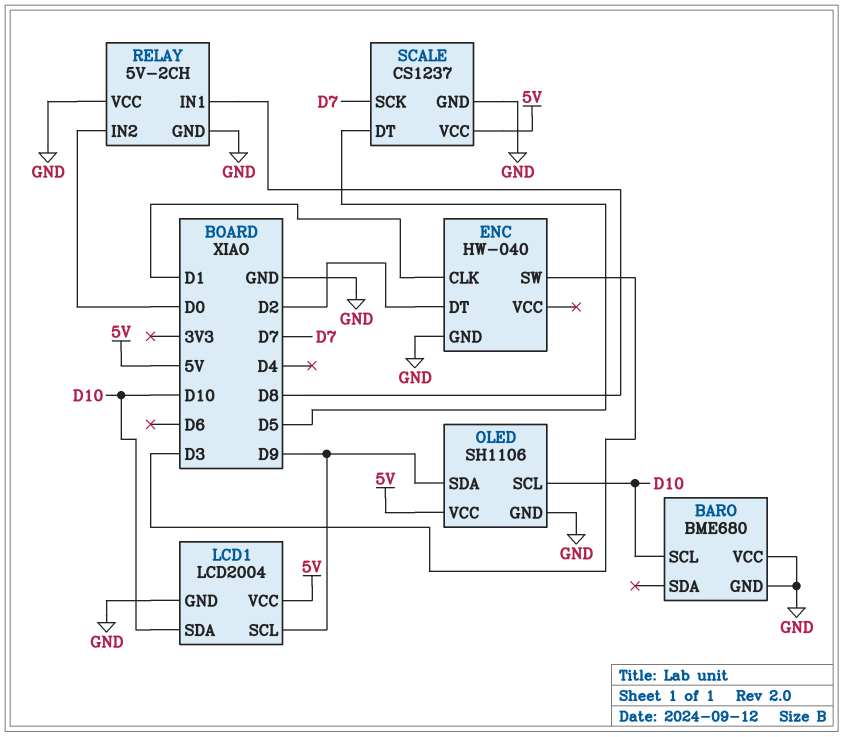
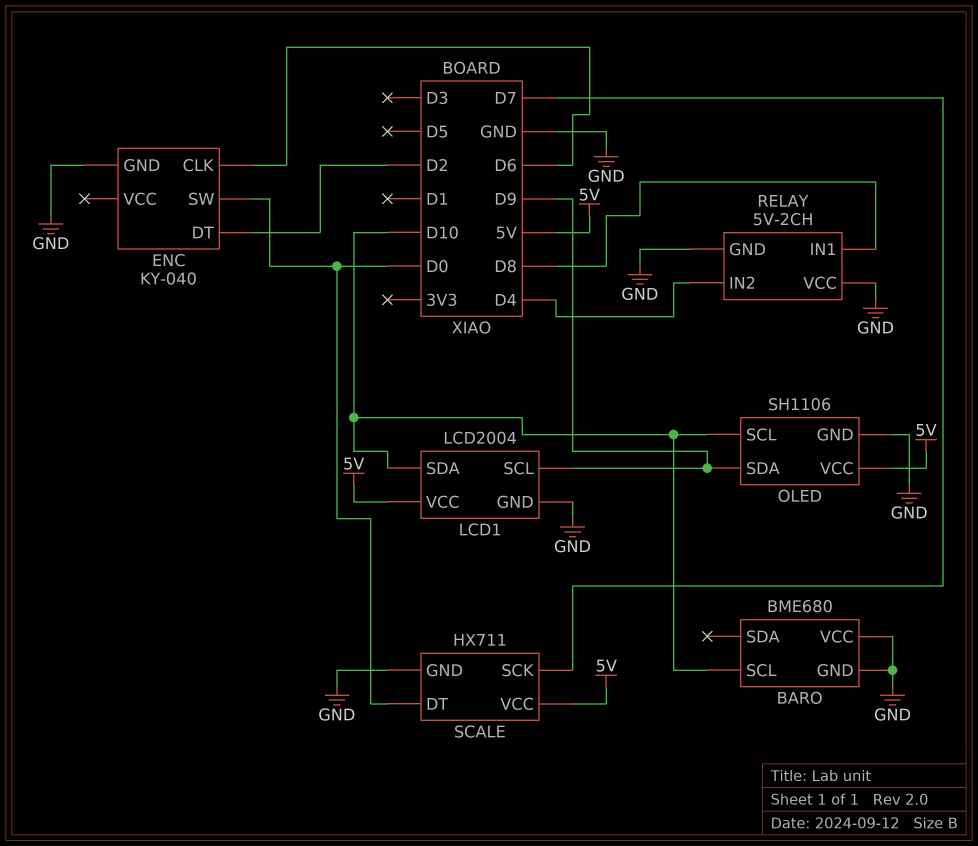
ENC: HW-040 -> KY-040
ENC pin CLK: D1 -> D6
ENC pin SW: D3 -> D0
RELAY pin IN2: D0 -> D4
SCALE: CS1237 -> HX711
SCALE pin DT: D5 -> D0

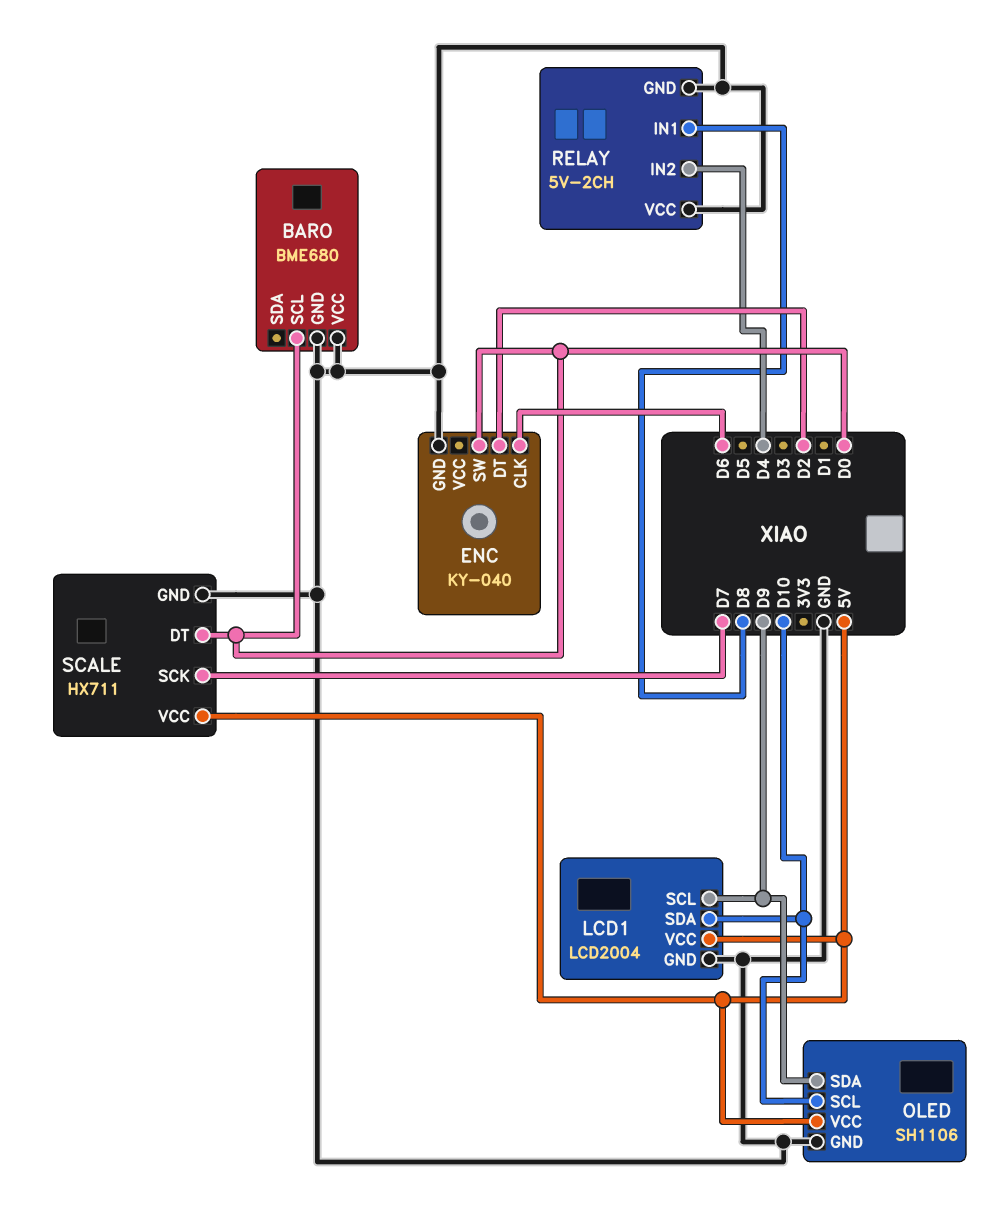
BARO pin SCL: D10 -> D0

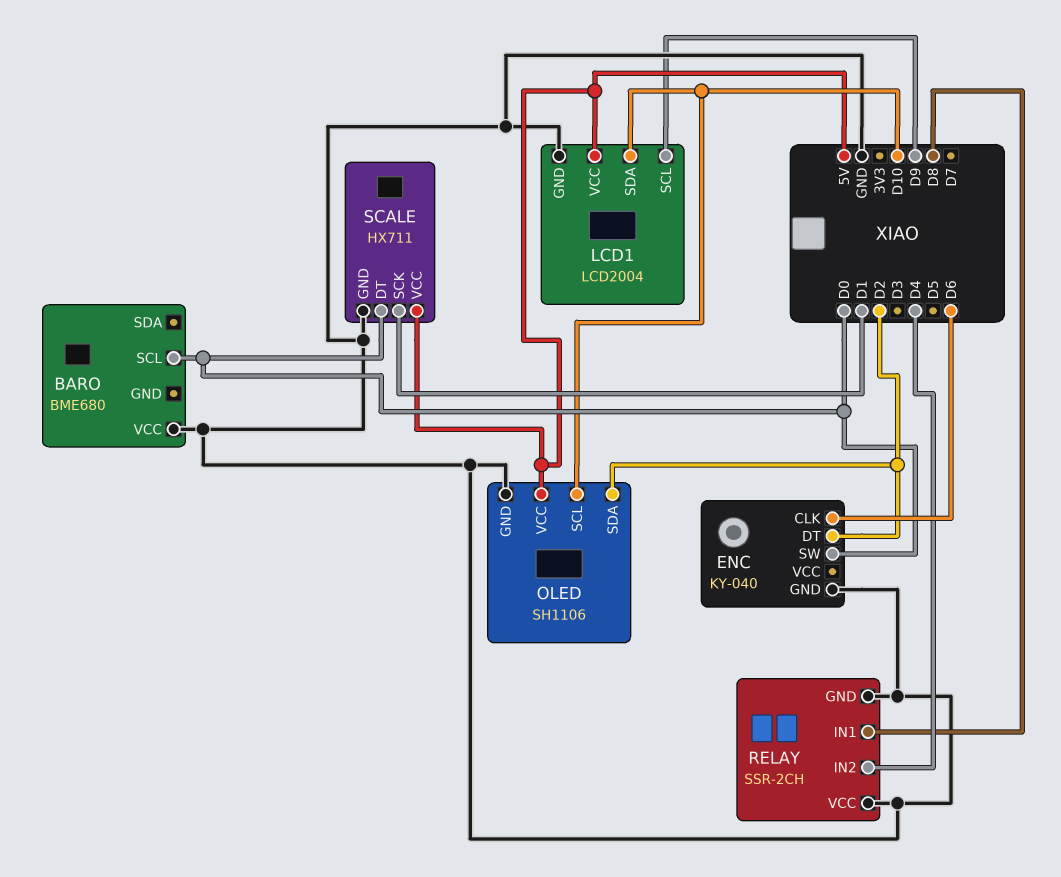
BARO pin GND: GND -> none
OLED pin SDA: D9 -> D2
RELAY: 5V-2CH -> SSR-2CH
SCALE pin SCK: D7 -> D1

